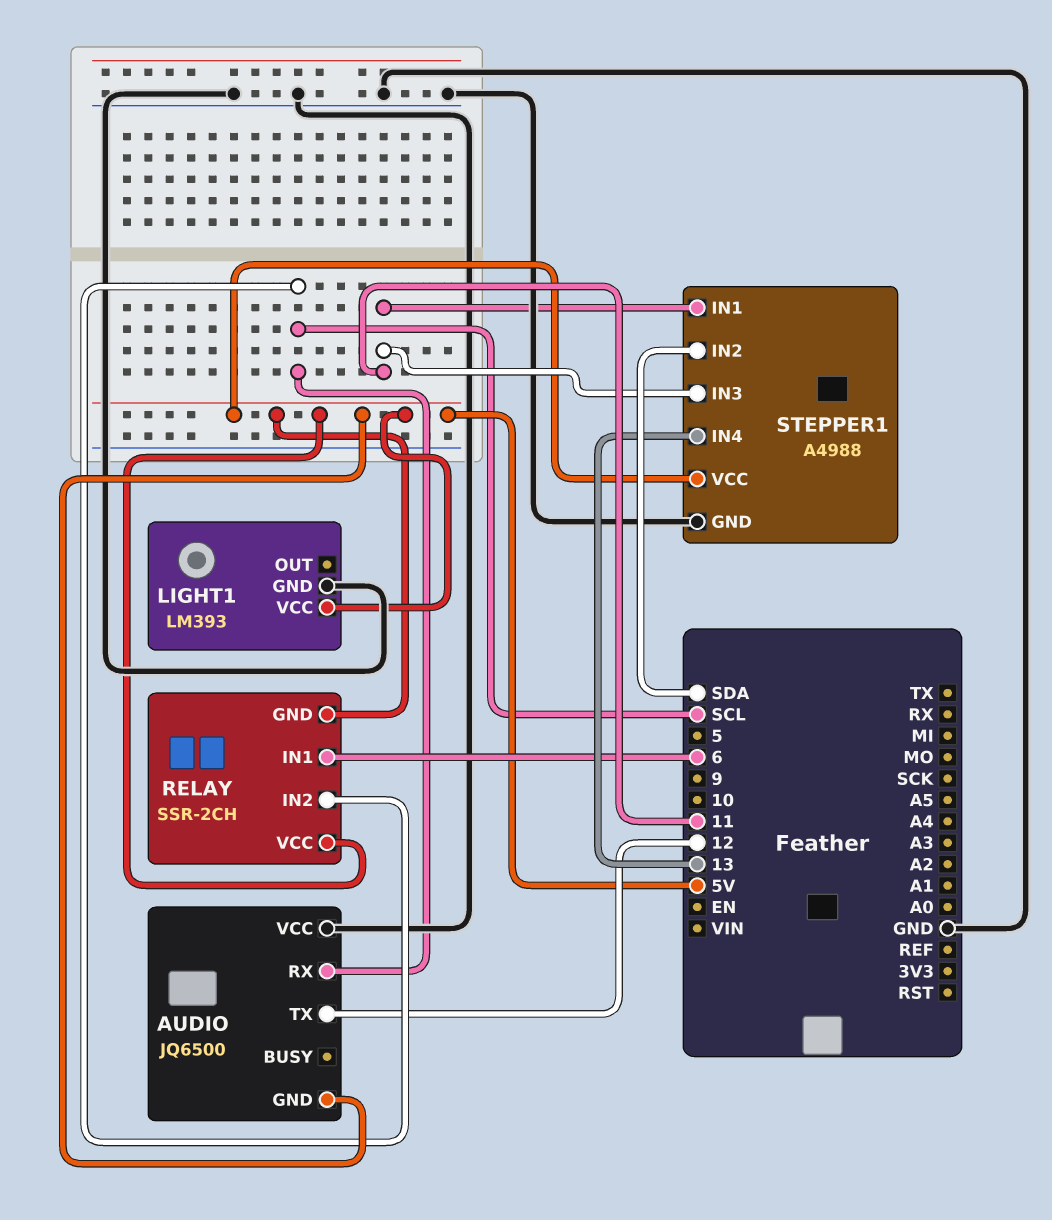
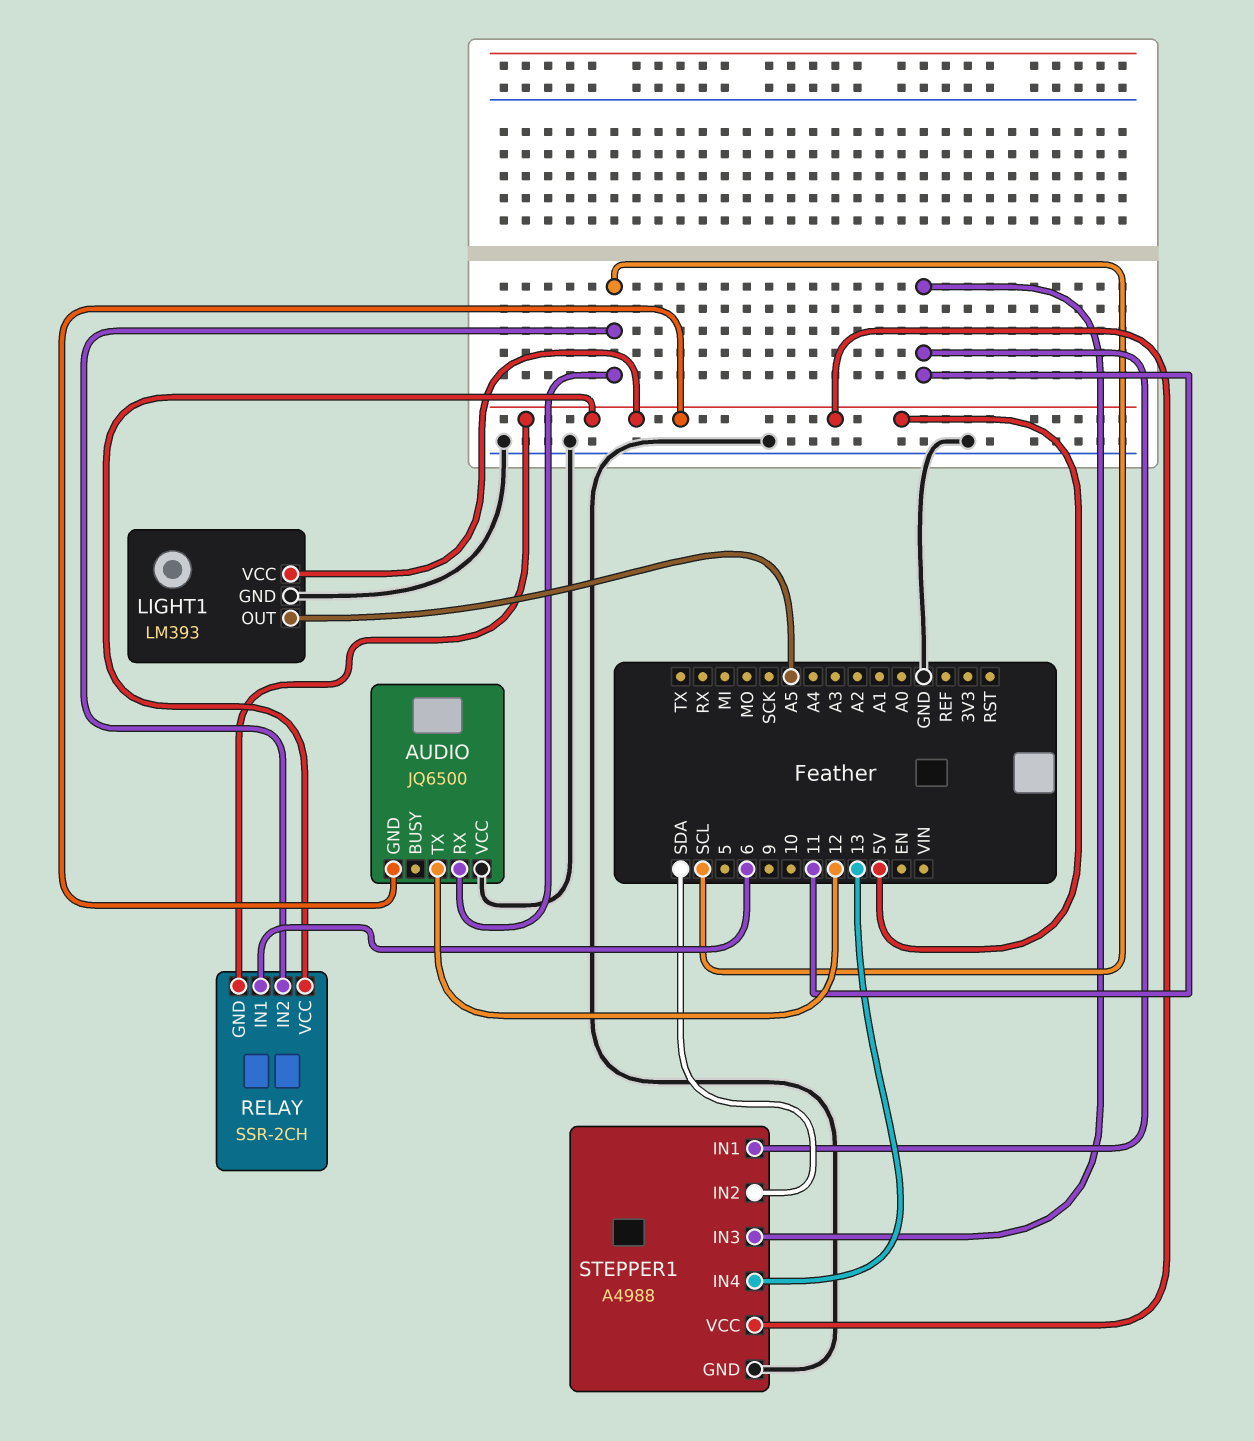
LIGHT1 pin OUT: none -> A5

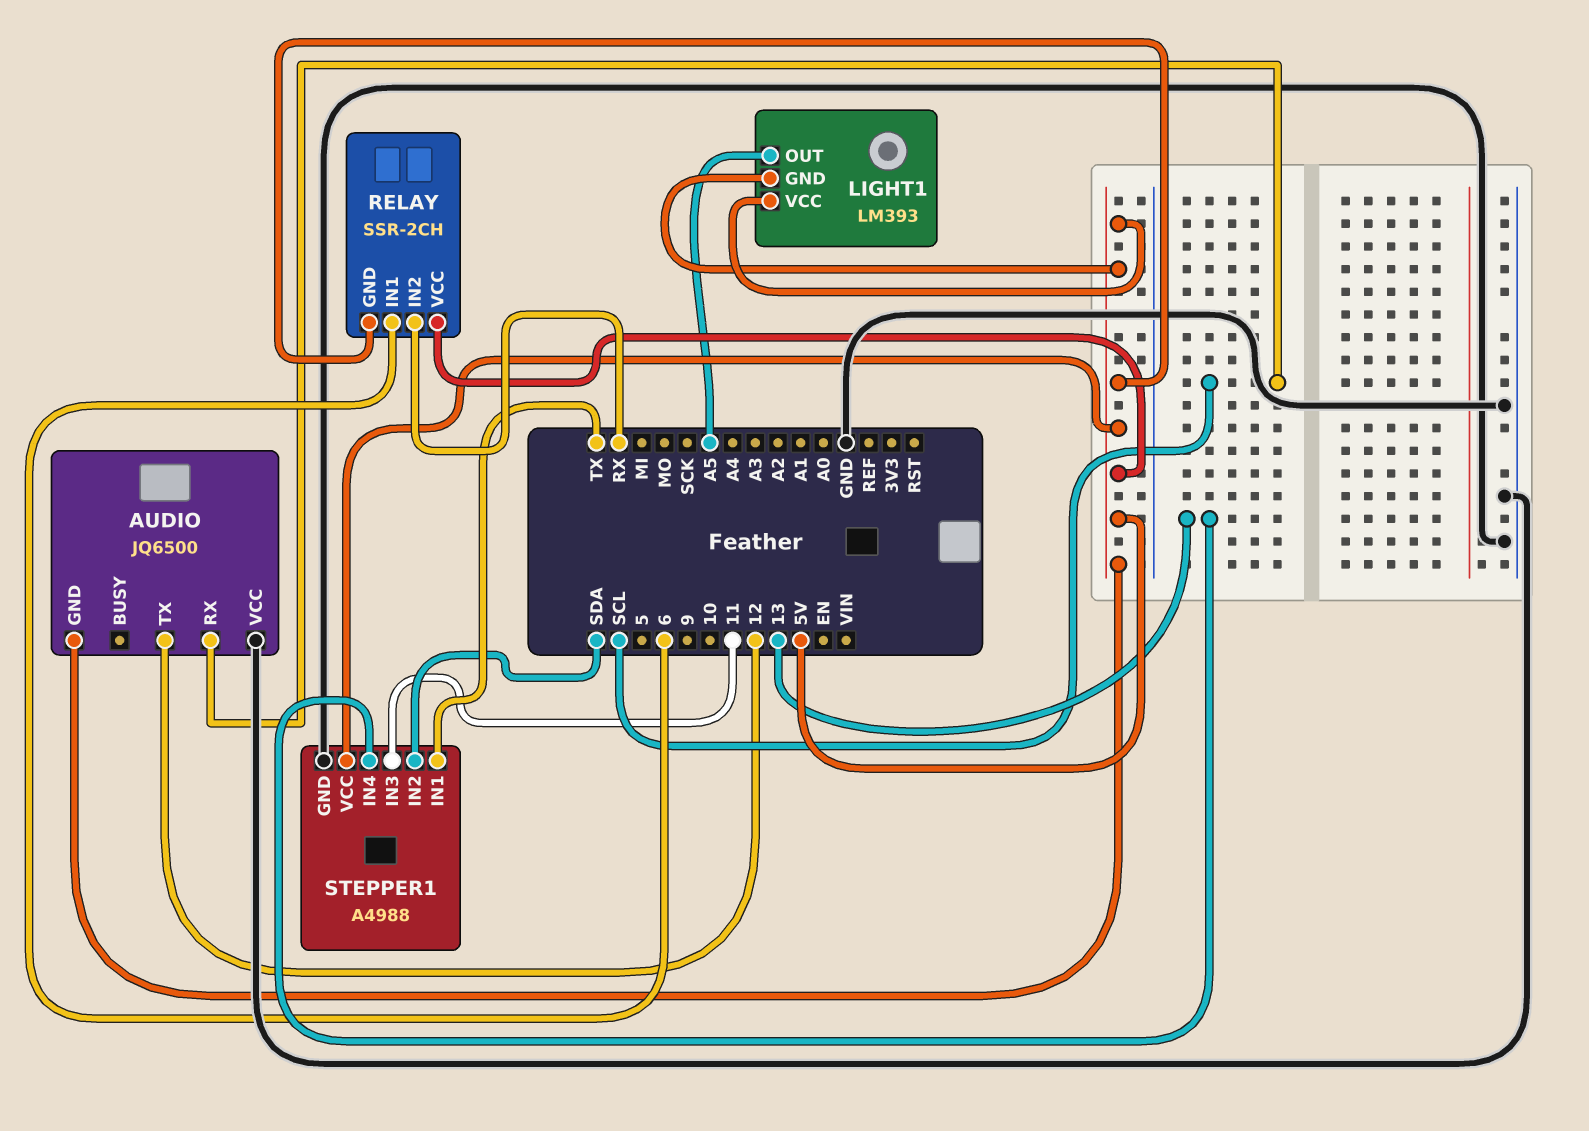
LIGHT1 pin GND: GND -> 5V
RELAY pin IN2: SCL -> RX
STEPPER1 pin IN1: 11 -> TX

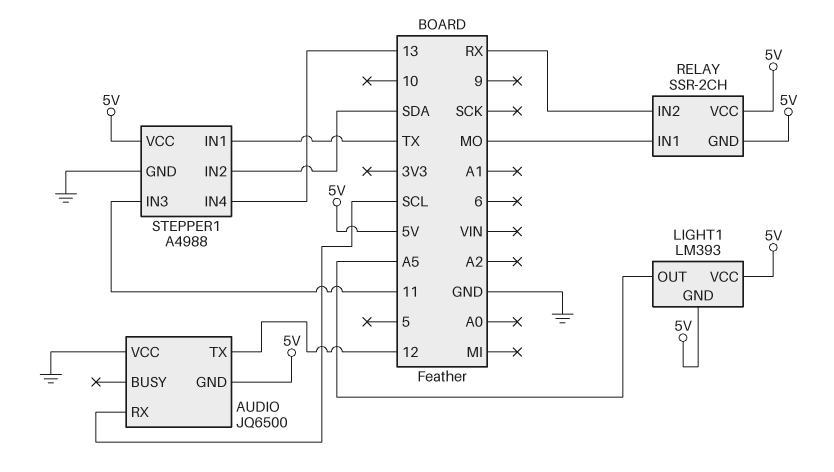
RELAY pin IN1: 6 -> MO

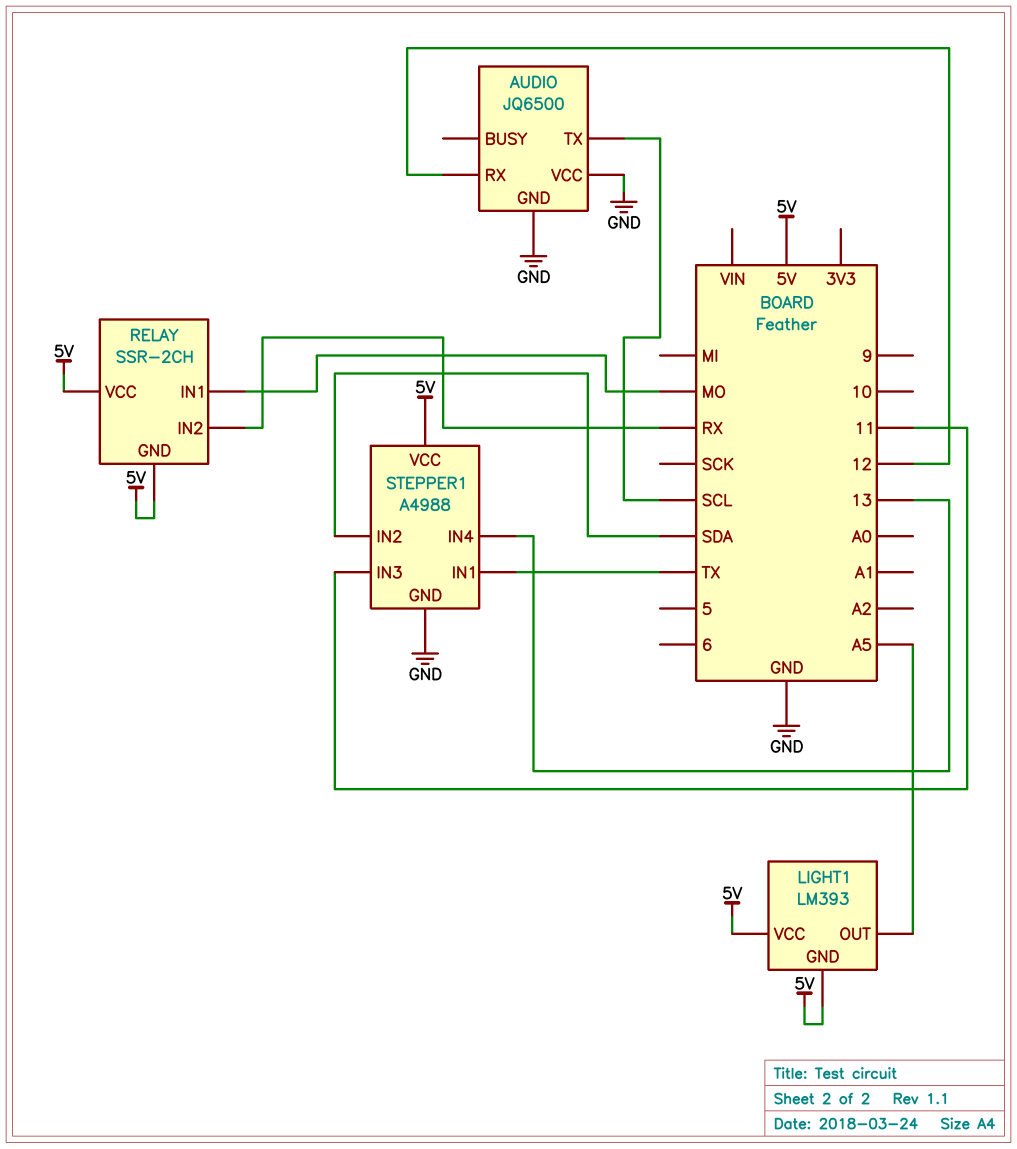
AUDIO pin GND: 5V -> GND
AUDIO pin RX: SCL -> 12
AUDIO pin TX: 12 -> SCL

